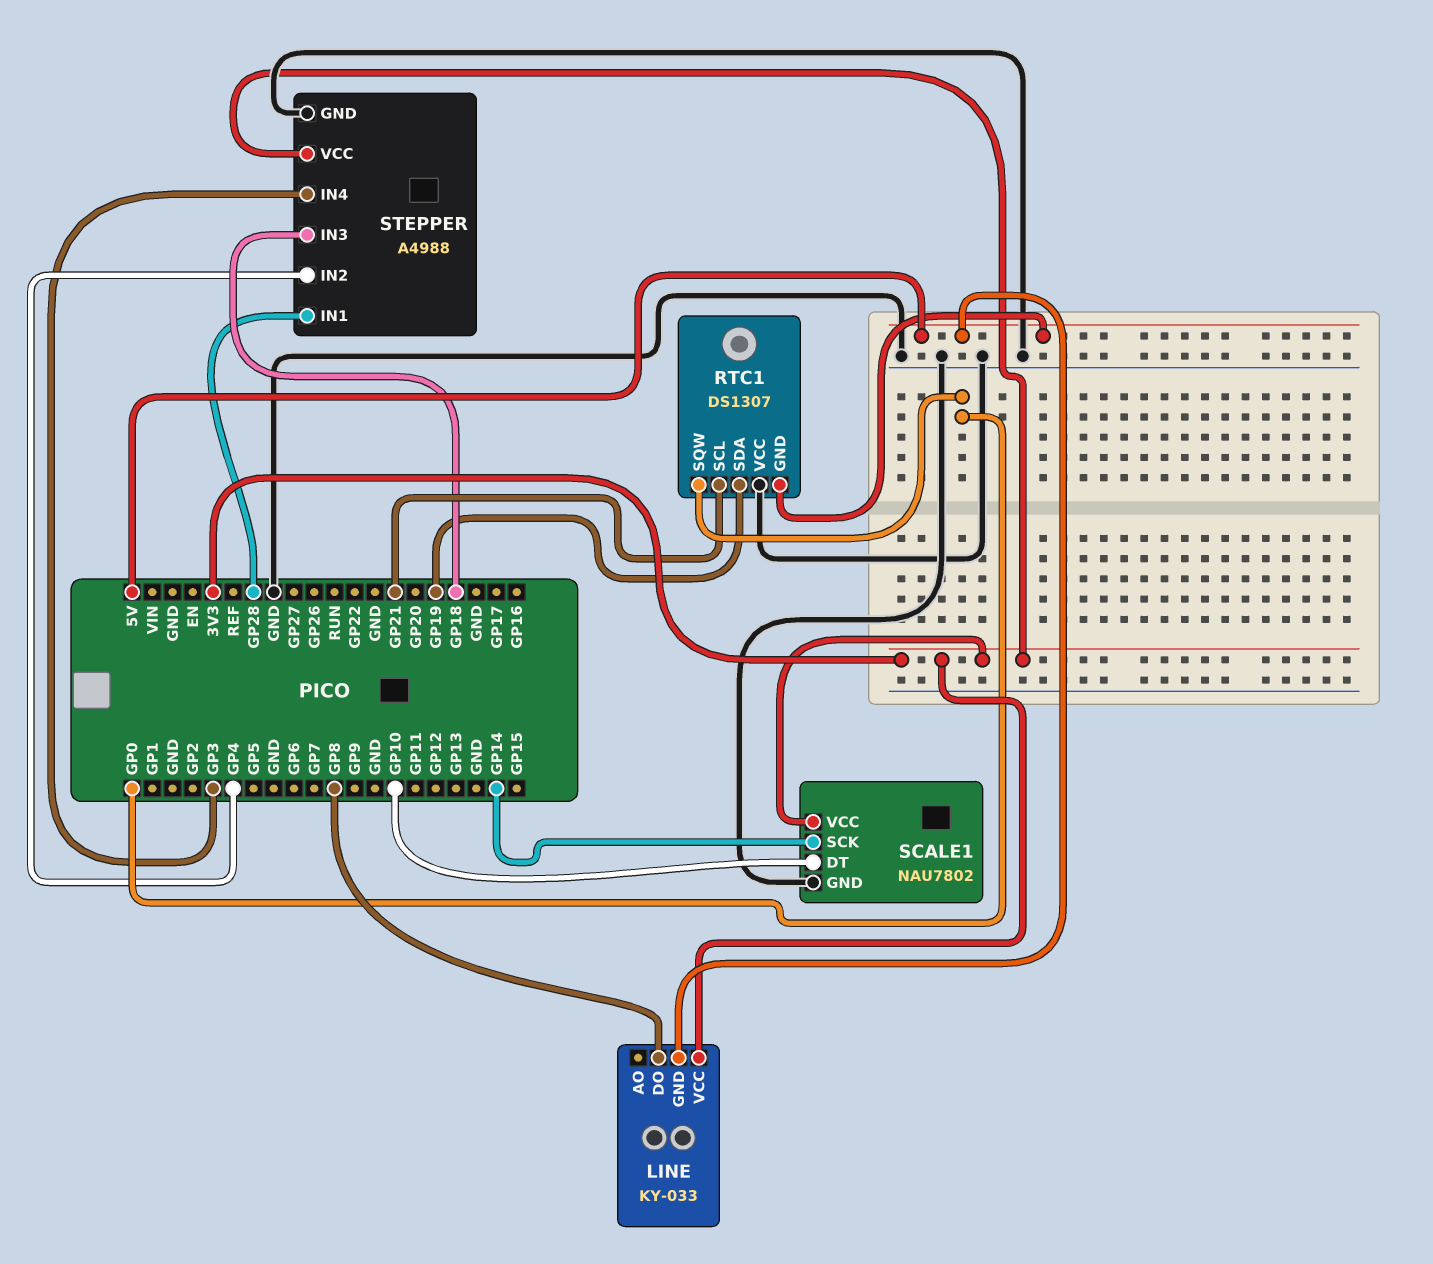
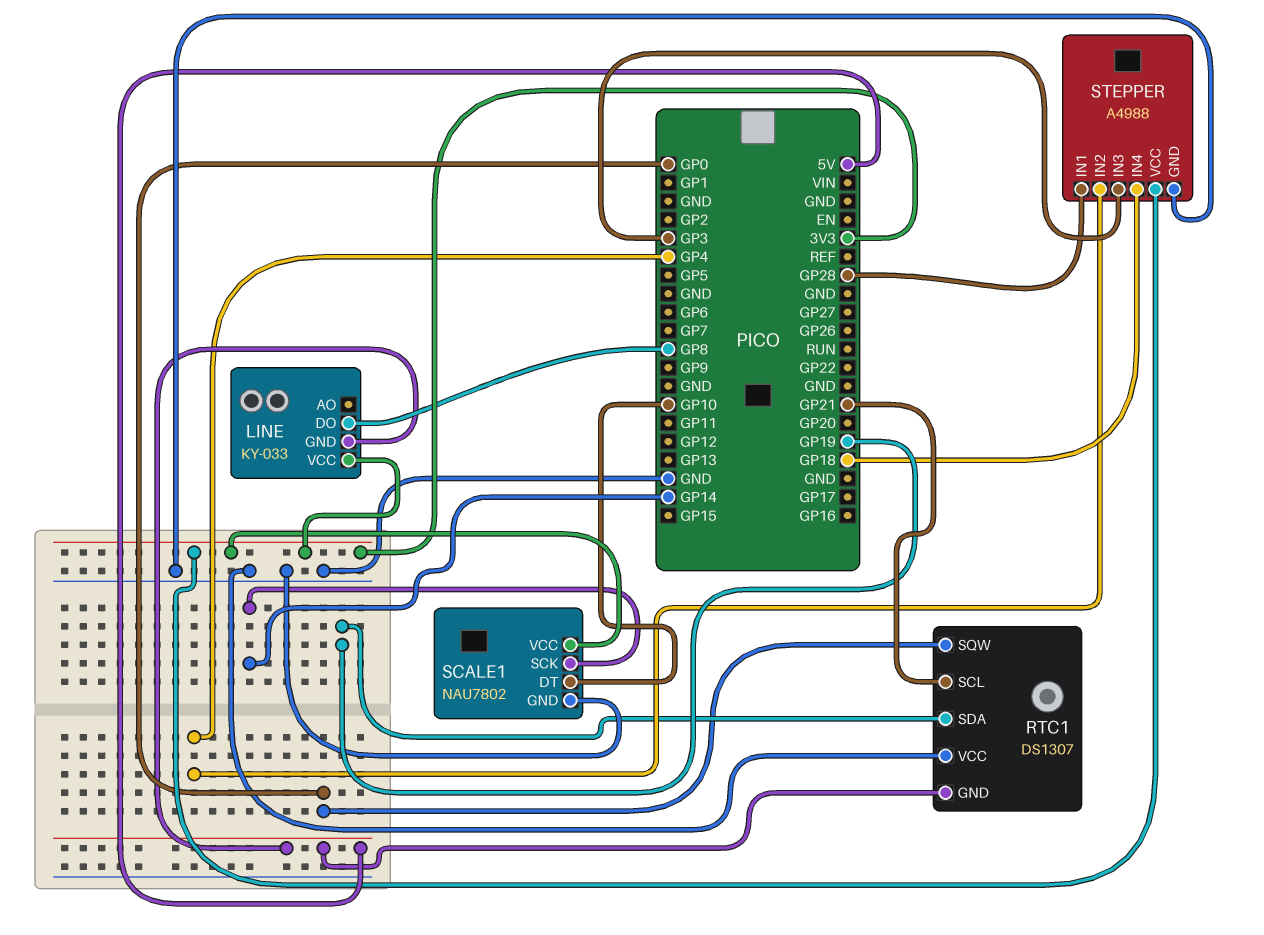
STEPPER pin IN3: GP18 -> GP3
STEPPER pin IN4: GP3 -> GP18

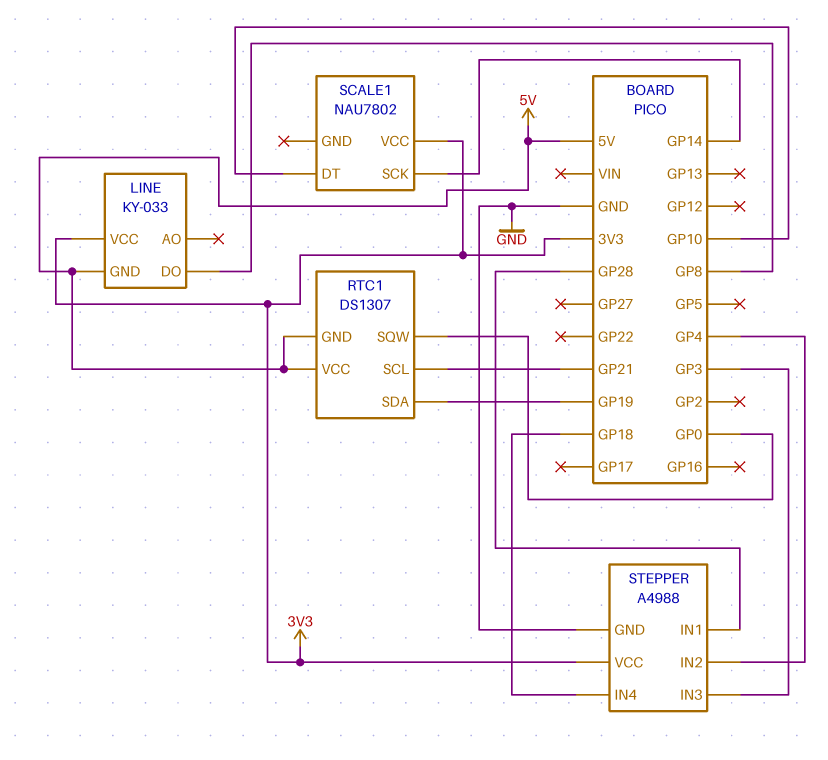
RTC1 pin VCC: GND -> 5V
SCALE1 pin GND: GND -> none

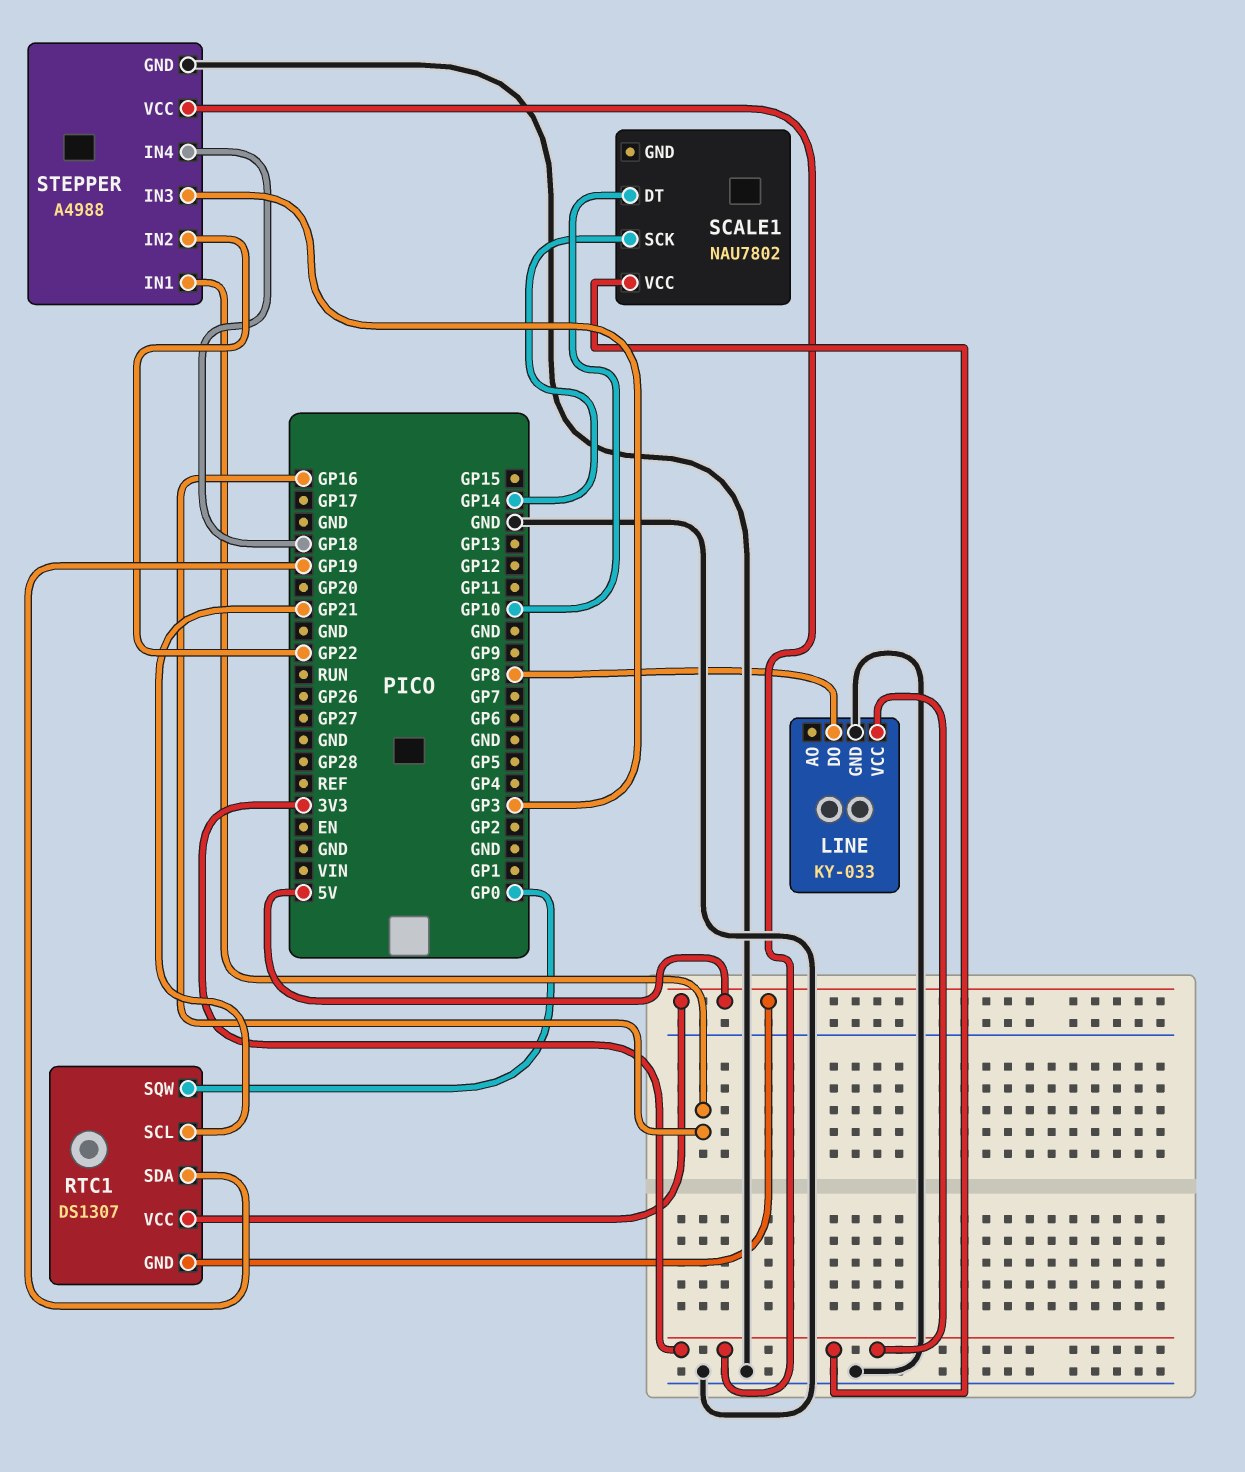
LINE pin GND: 5V -> GND
STEPPER pin IN1: GP28 -> GP16
STEPPER pin IN2: GP4 -> GP22

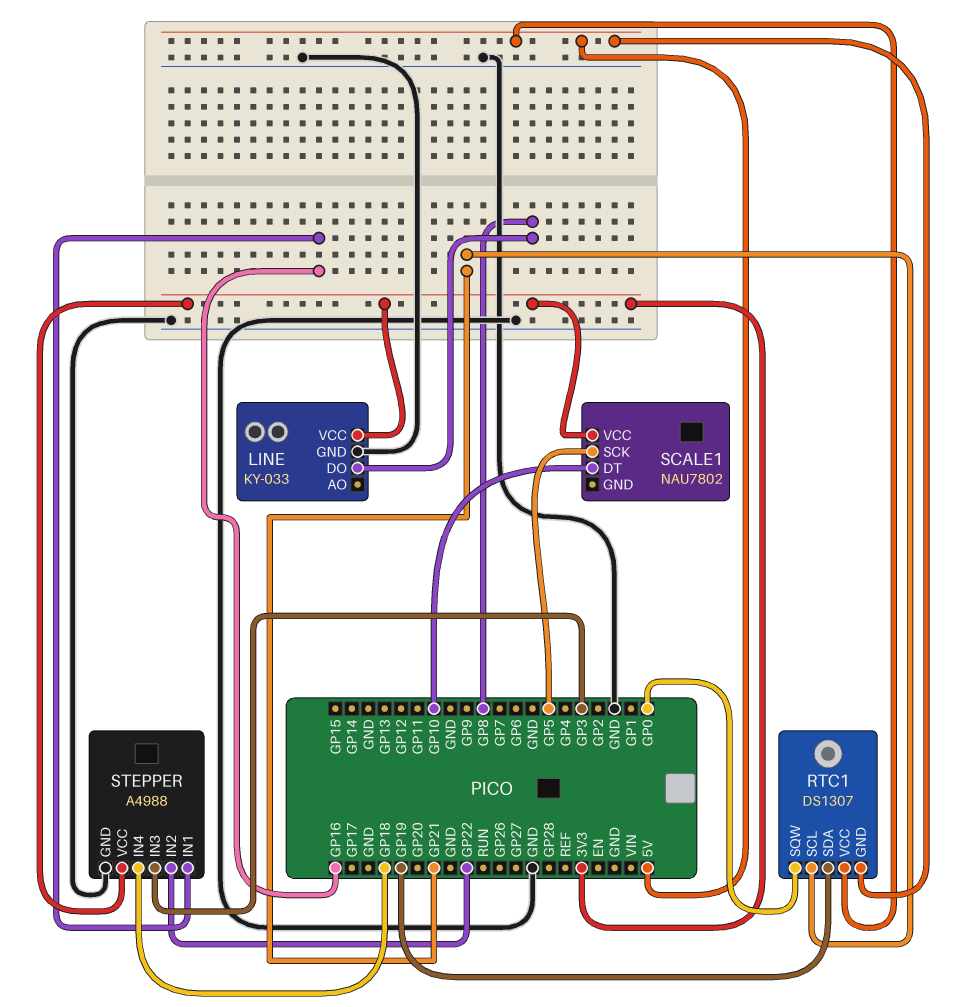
SCALE1 pin SCK: GP14 -> GP5

